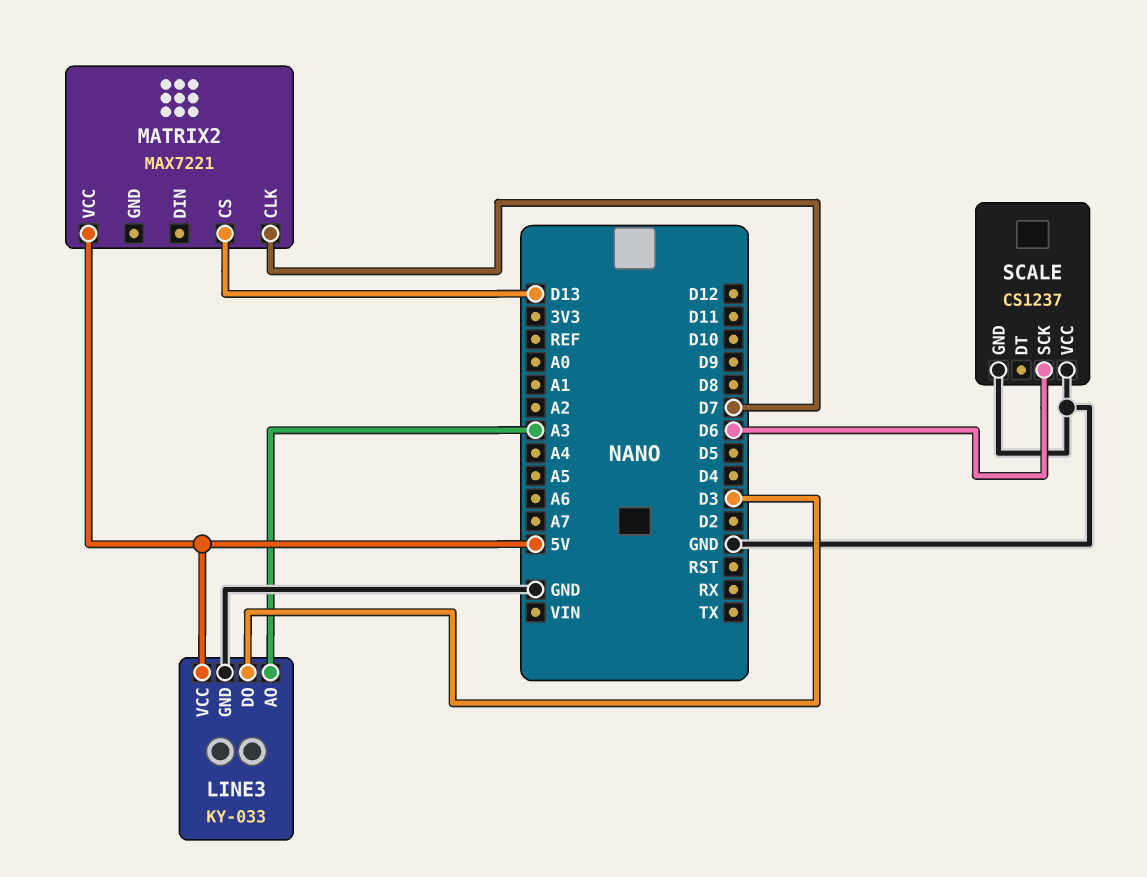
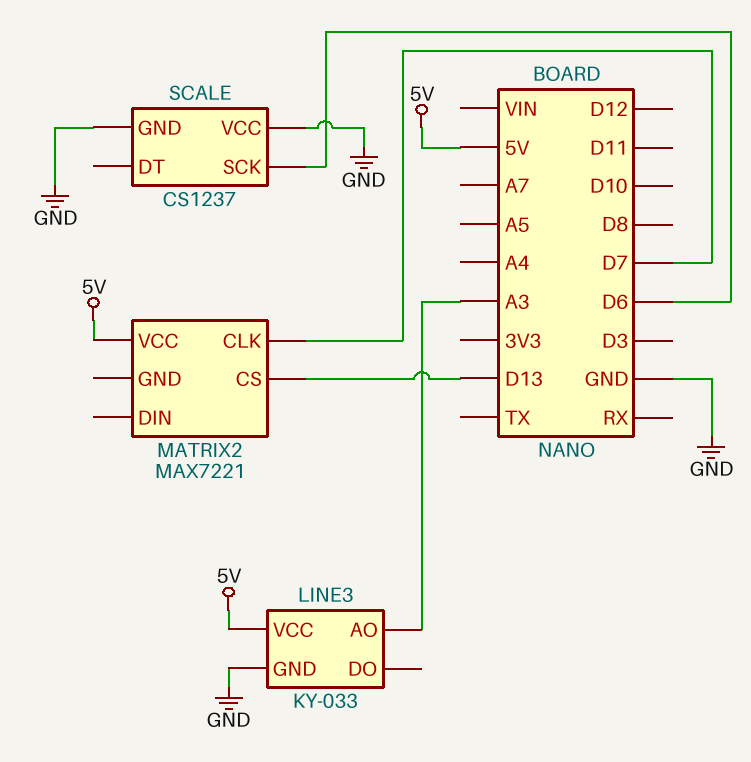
LINE3 pin DO: D3 -> none

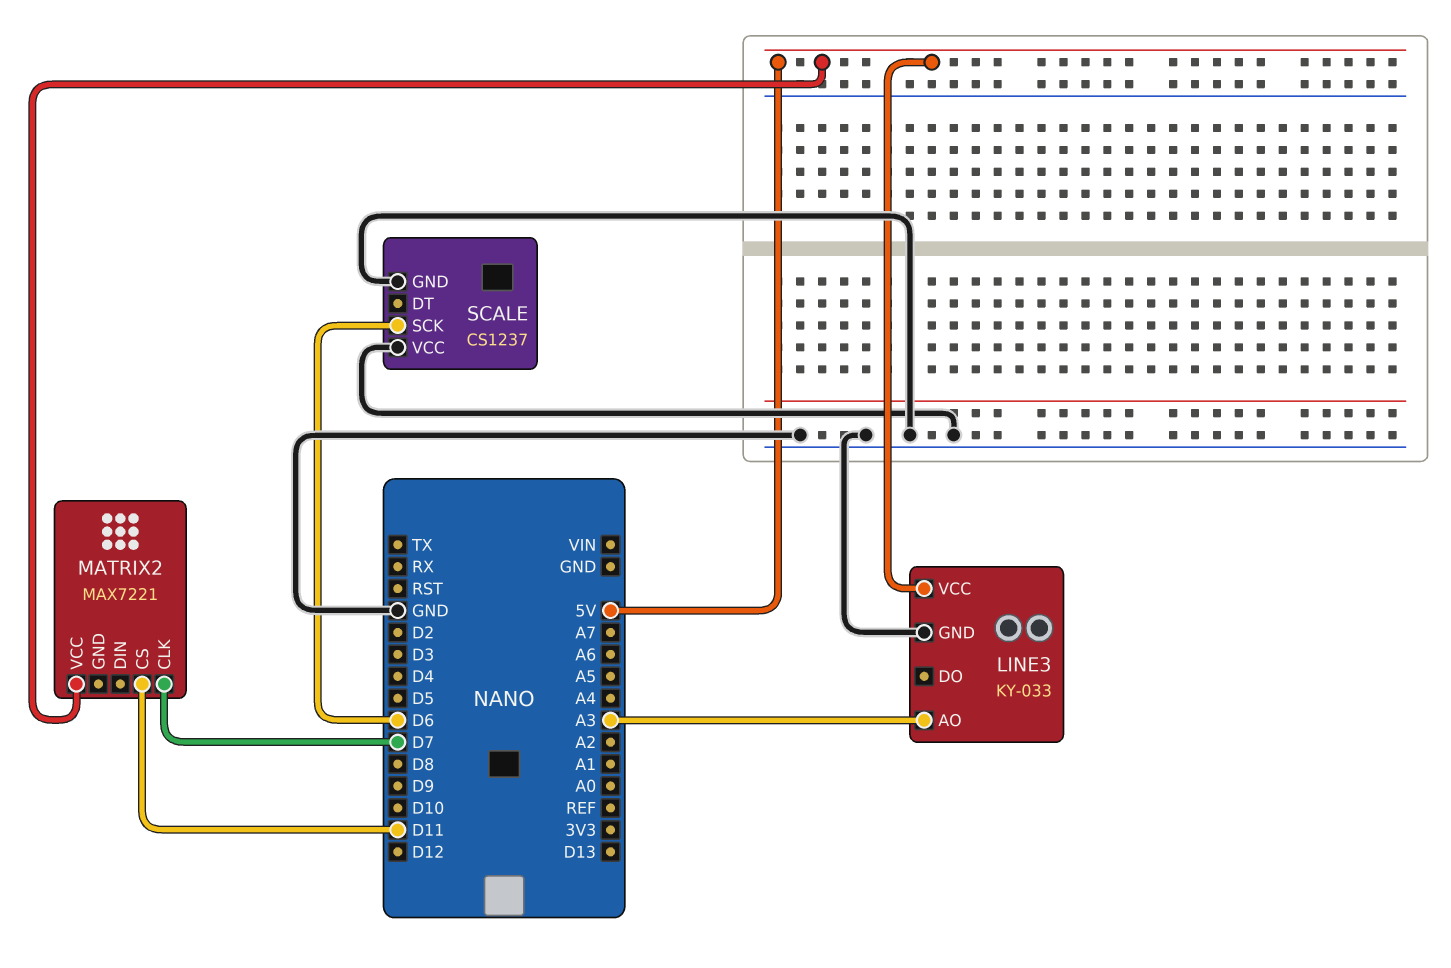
MATRIX2 pin CS: D13 -> D11

